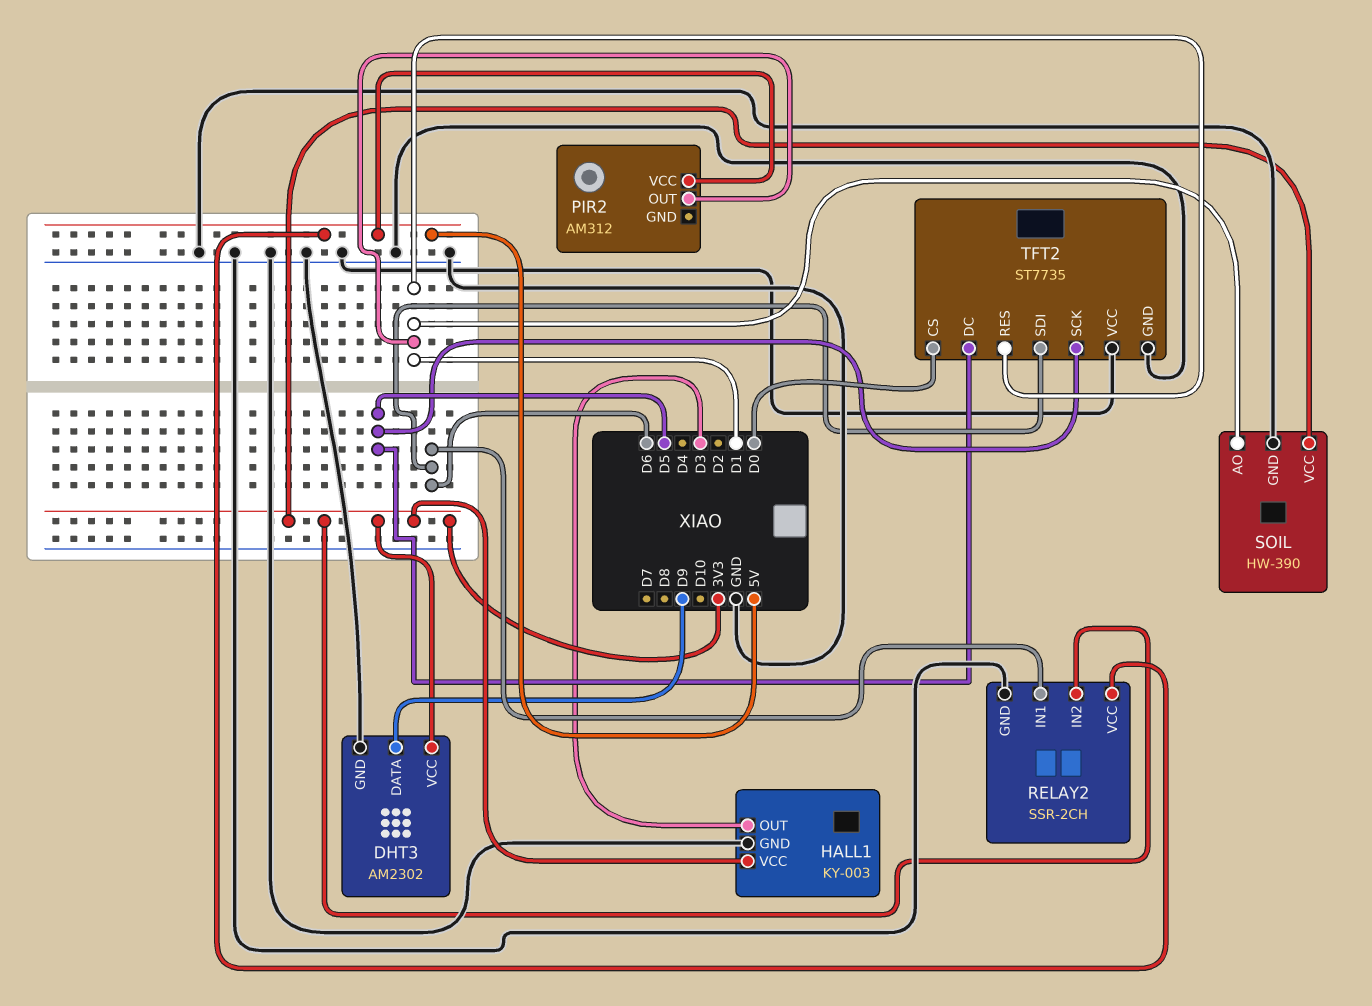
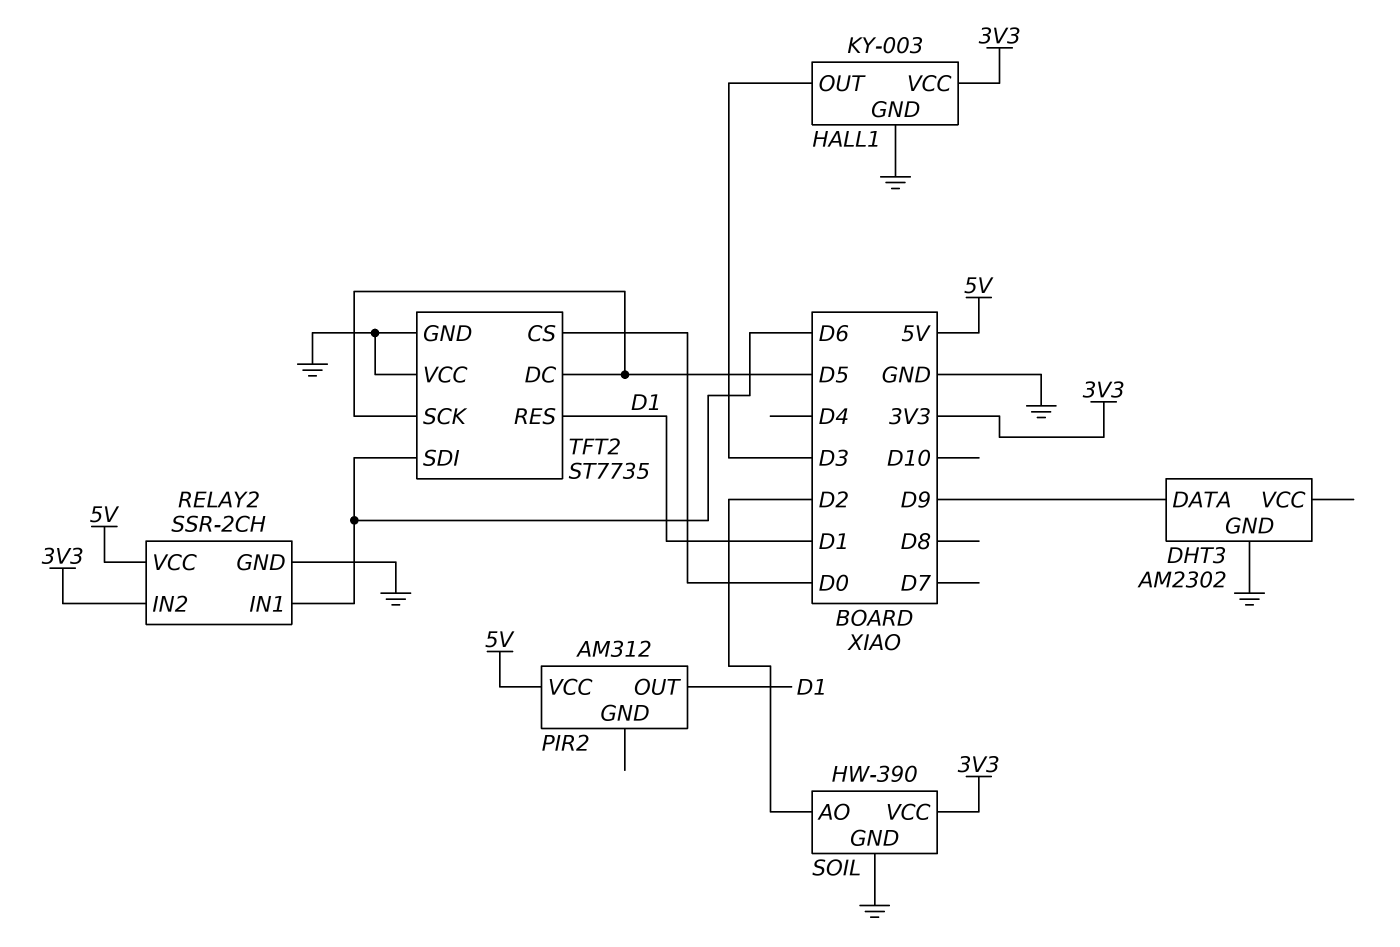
DHT3 pin VCC: 3V3 -> none
SOIL pin AO: D1 -> D2

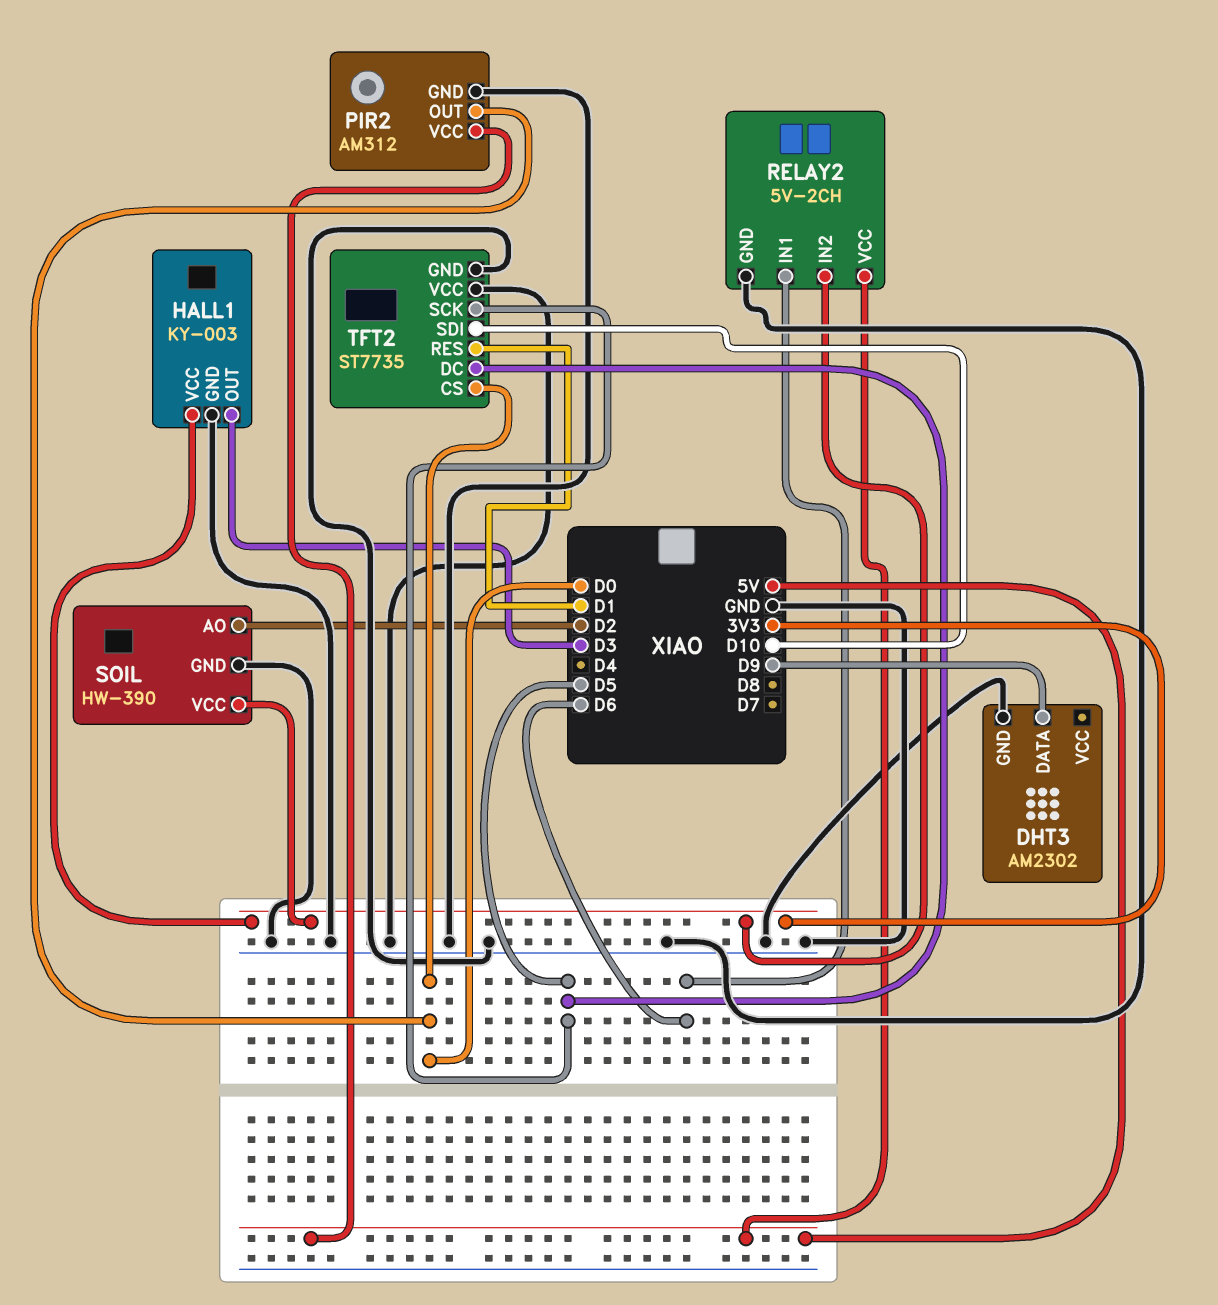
PIR2 pin GND: none -> GND
PIR2 pin OUT: D1 -> D0
RELAY2: SSR-2CH -> 5V-2CH
TFT2 pin SDI: D6 -> D10

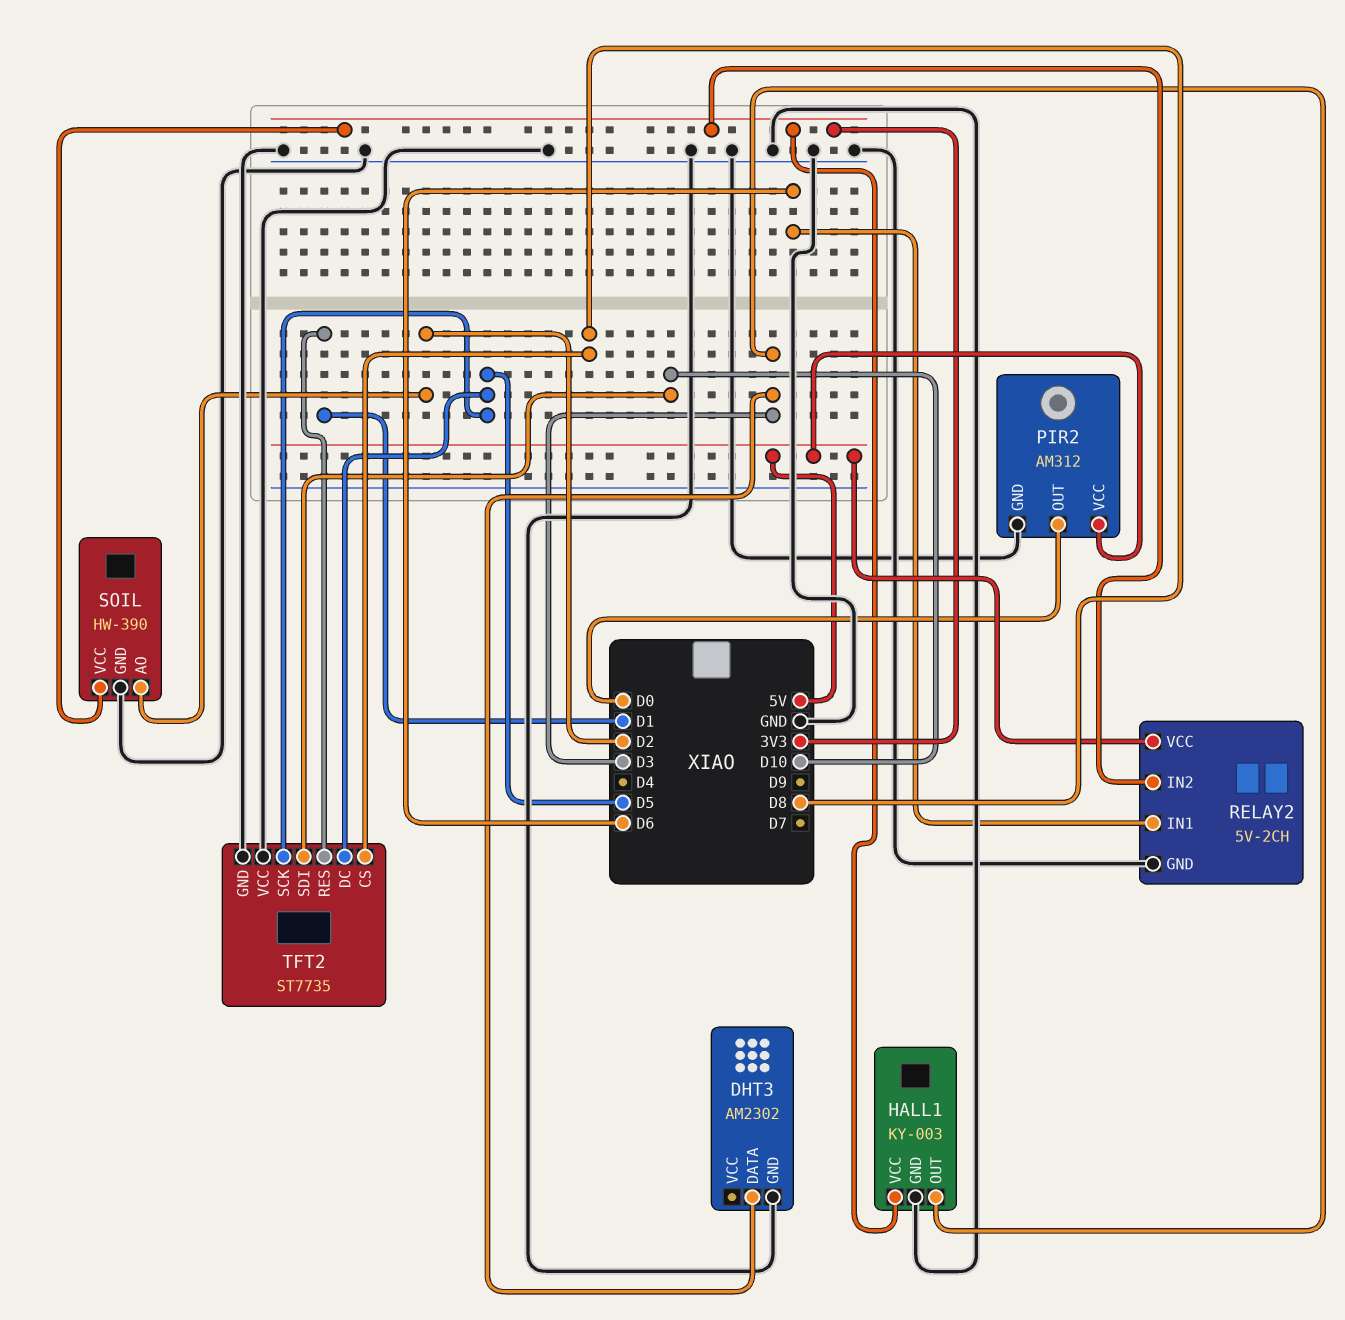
DHT3 pin DATA: D9 -> D3
TFT2 pin CS: D0 -> D8

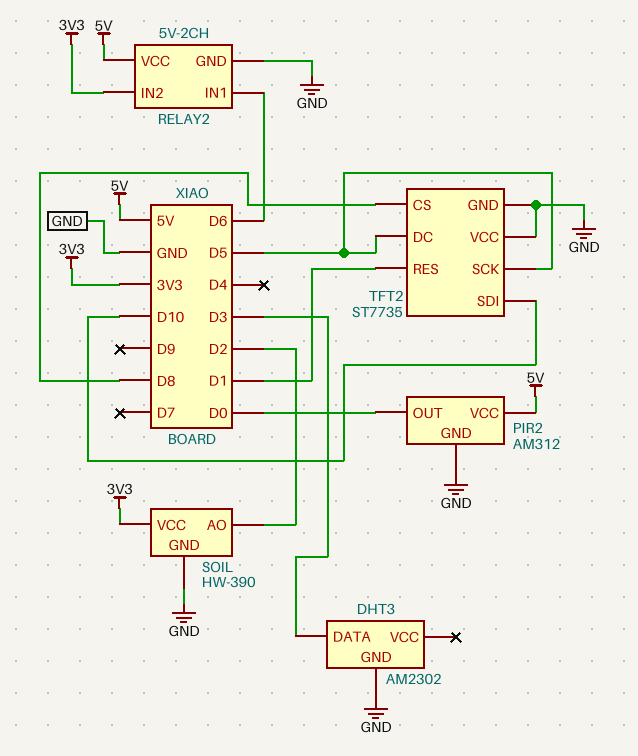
HALL1: KY-003 -> none
HALL1 pin GND: GND -> none
HALL1 pin OUT: D3 -> none
HALL1 pin VCC: 3V3 -> none

